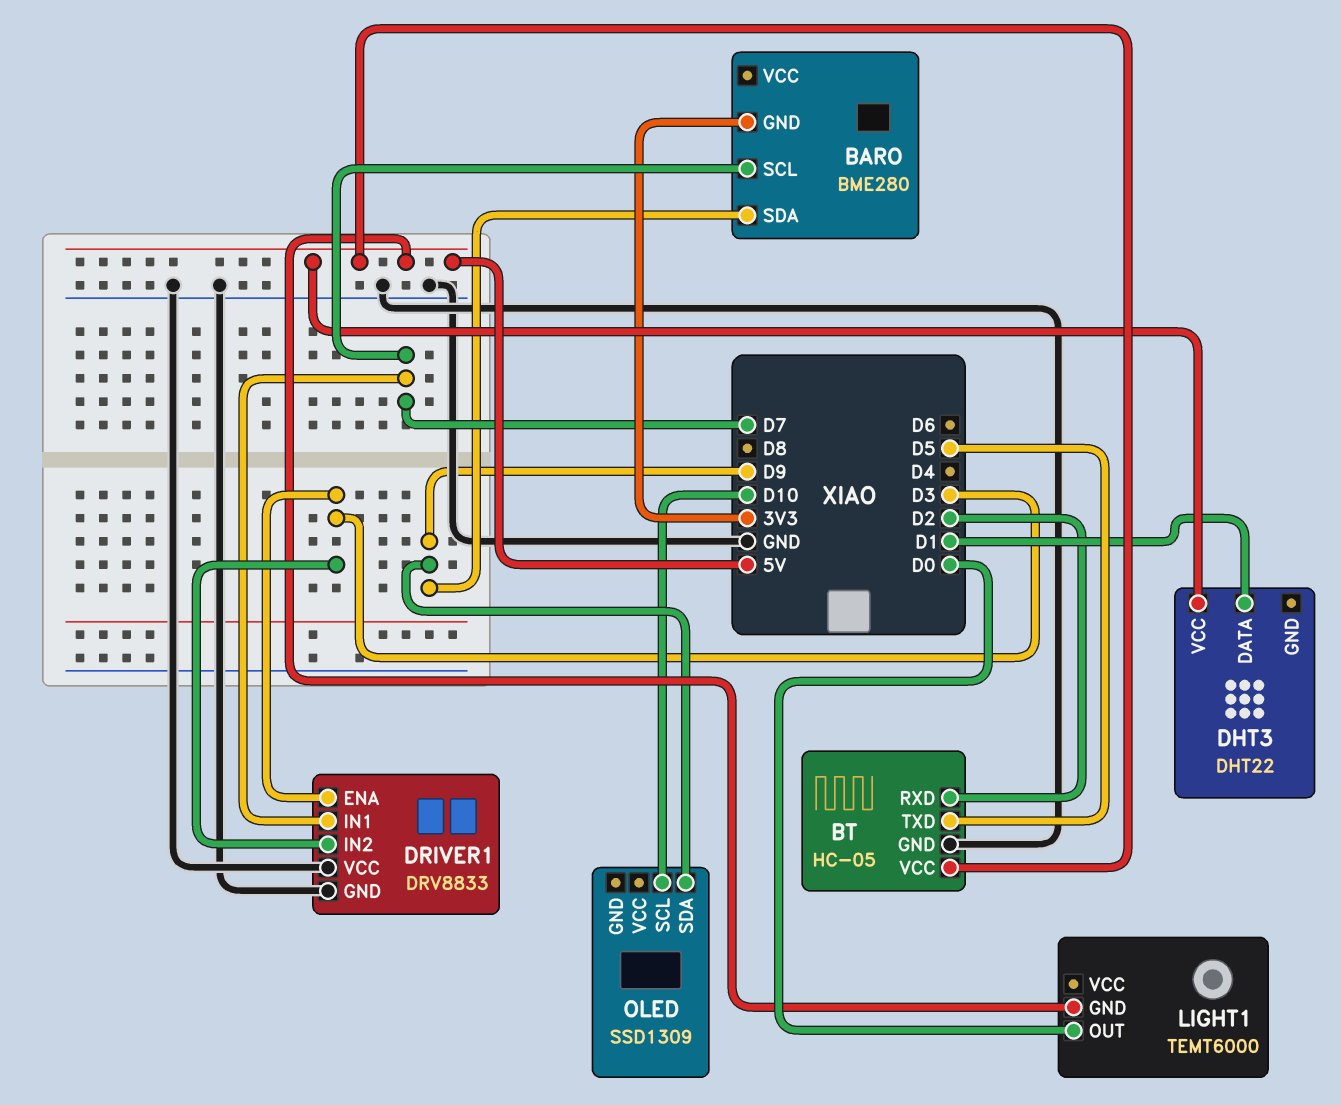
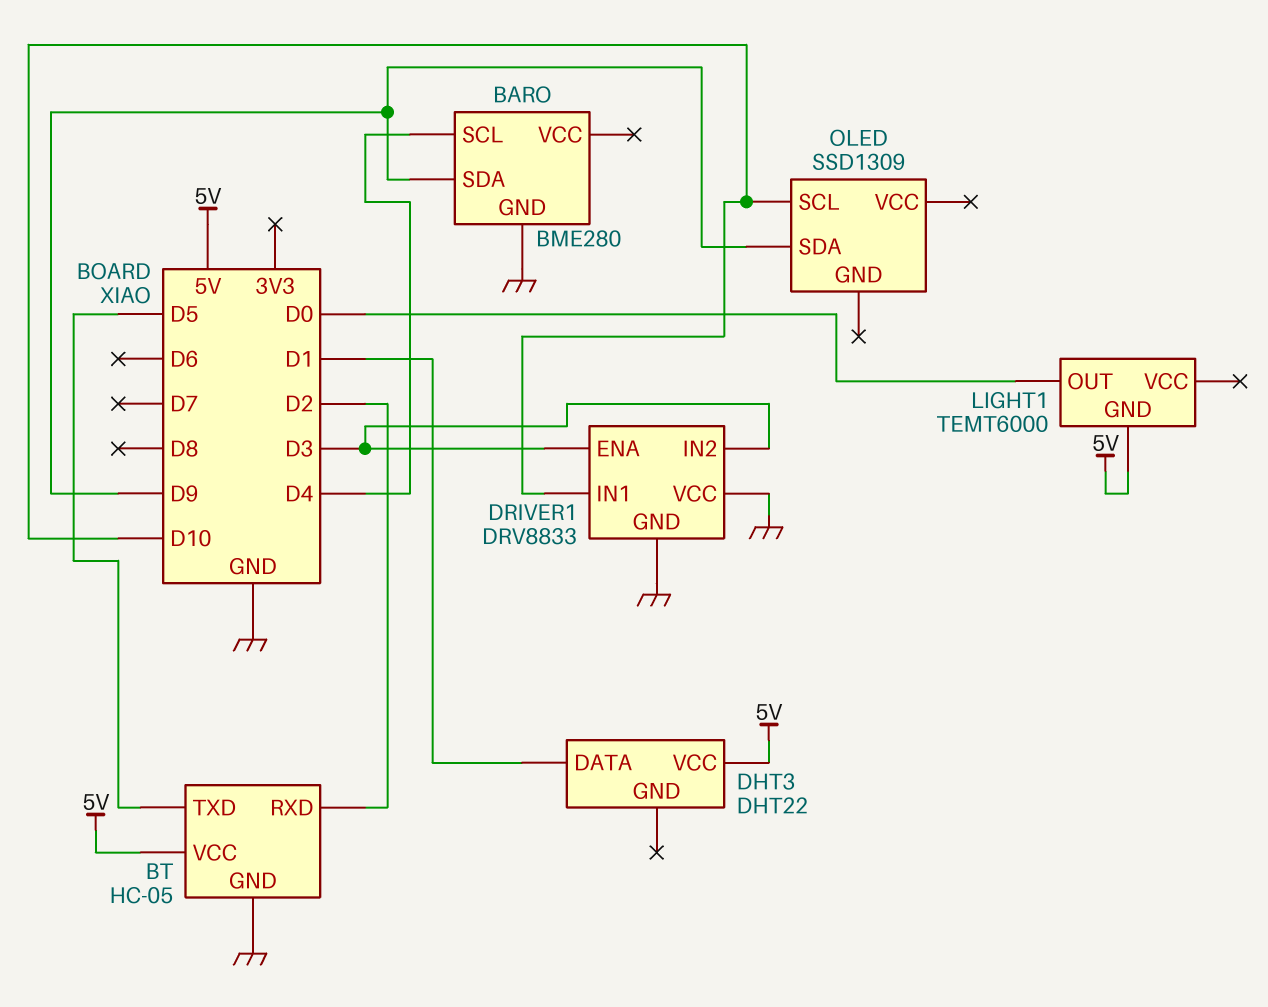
BARO pin GND: 3V3 -> GND
BARO pin SCL: D7 -> D4
DRIVER1 pin IN1: D7 -> D10

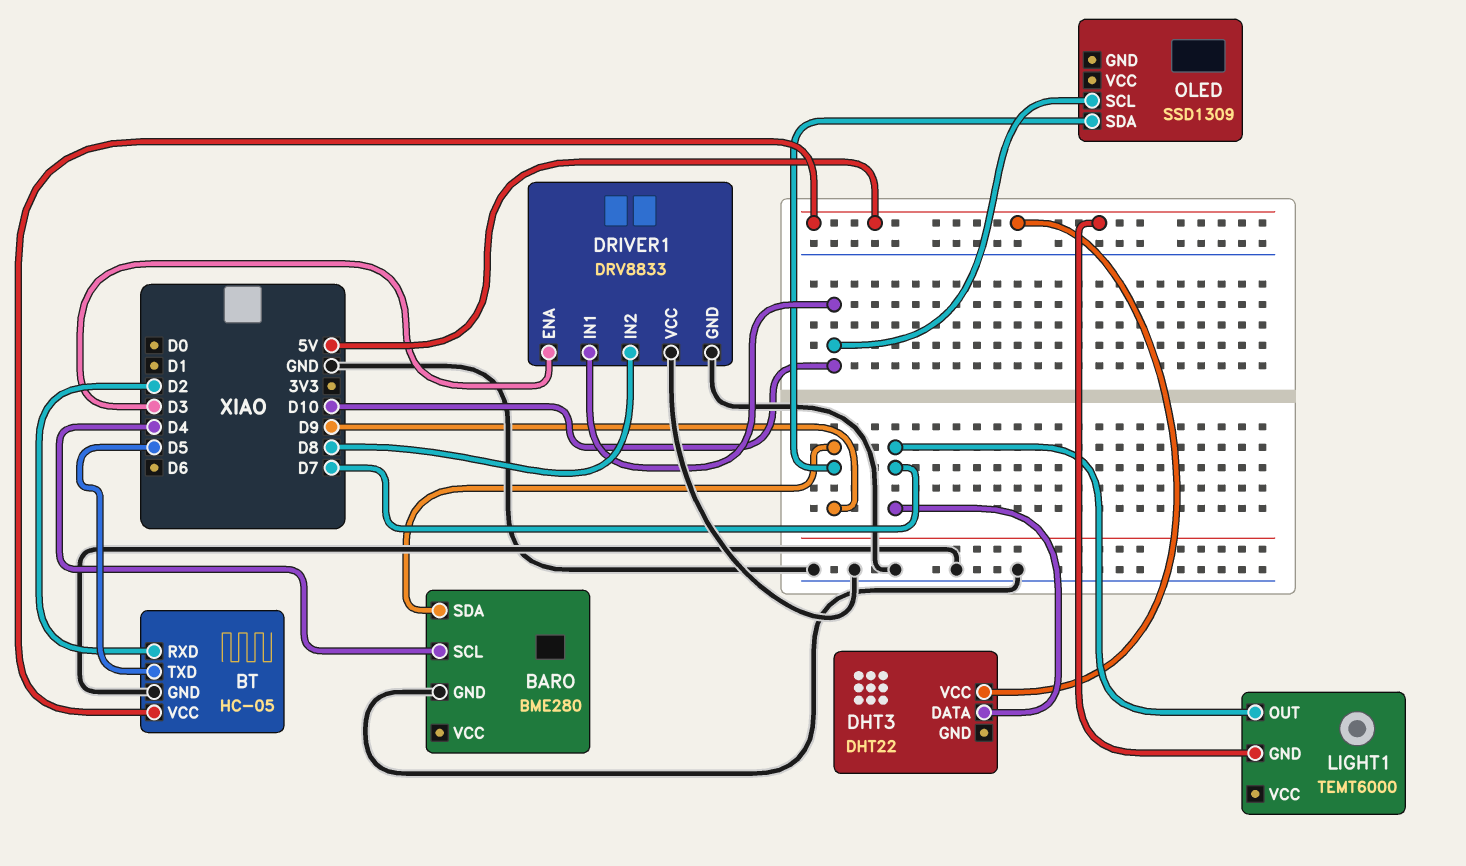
DHT3 pin DATA: D1 -> D7
DRIVER1 pin IN2: D3 -> D8
LIGHT1 pin OUT: D0 -> D7

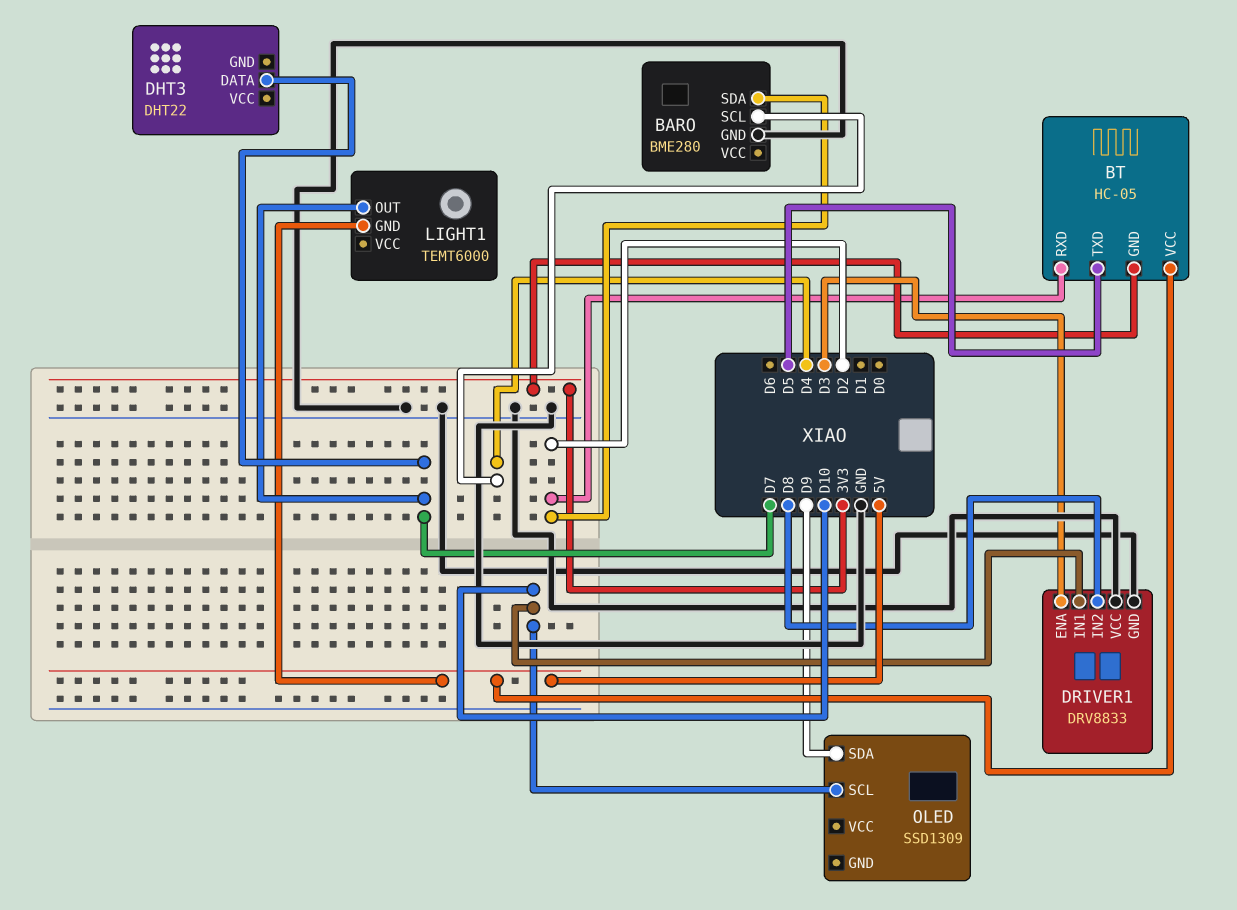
BARO pin SDA: D9 -> D2
BT pin GND: GND -> 3V3
DHT3 pin VCC: 5V -> none

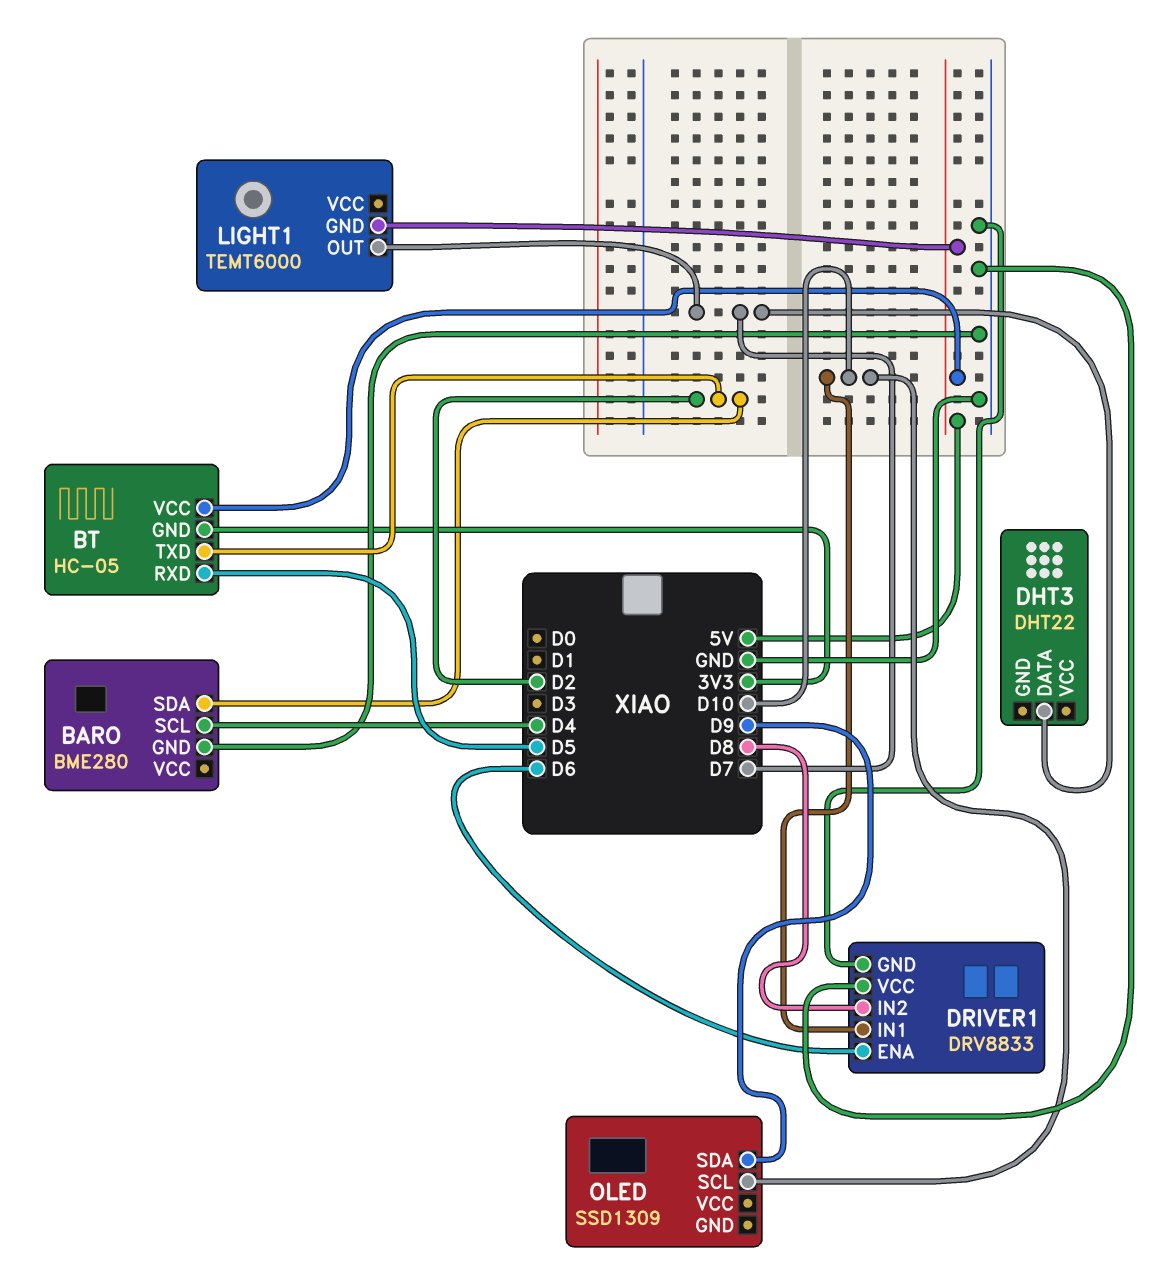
BT pin RXD: D2 -> D5
BT pin TXD: D5 -> D2
DRIVER1 pin ENA: D3 -> D6

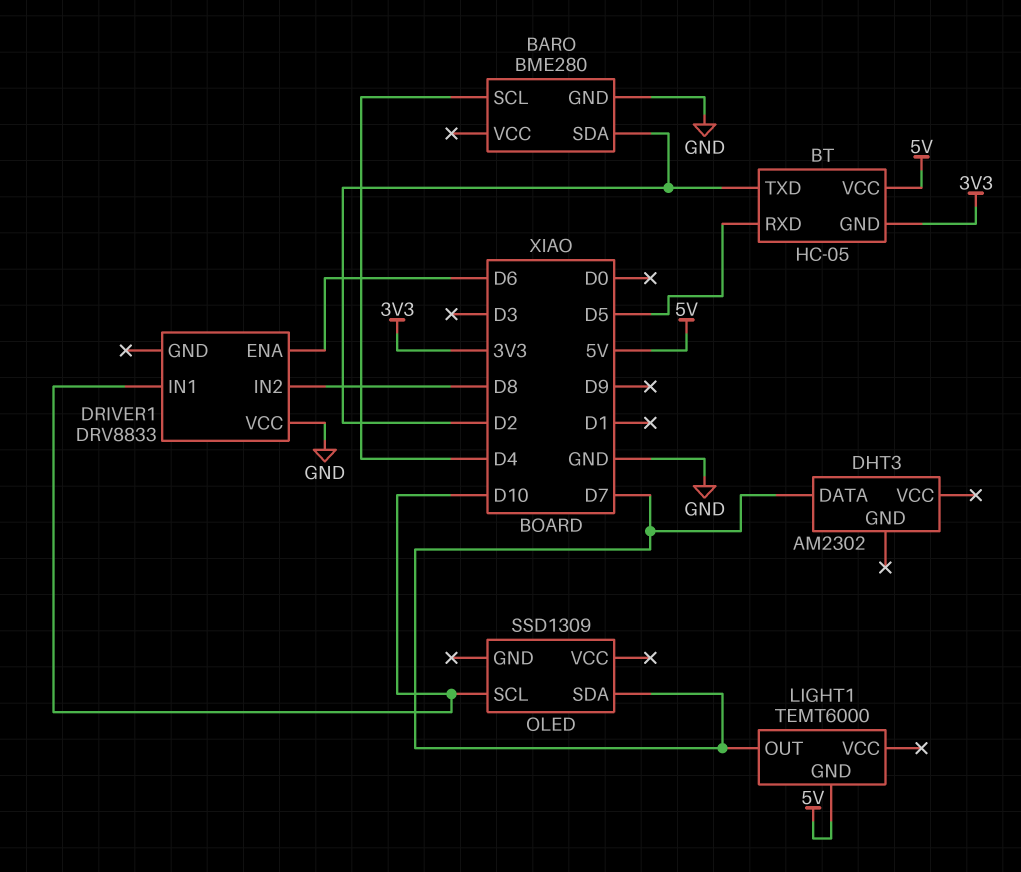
DHT3: DHT22 -> AM2302
DRIVER1 pin GND: GND -> none
OLED pin SDA: D9 -> D7

